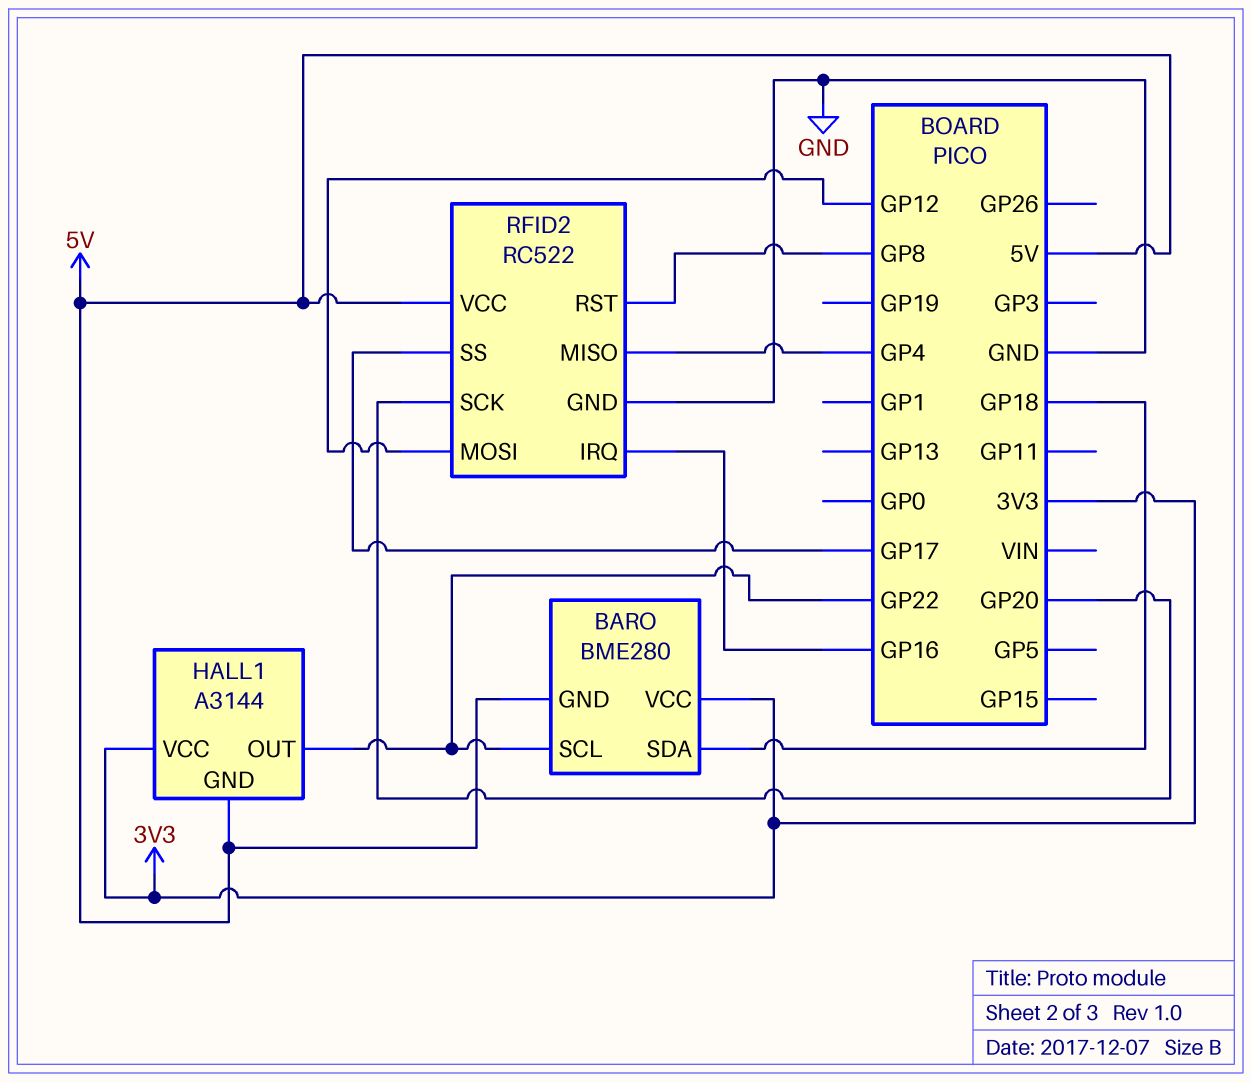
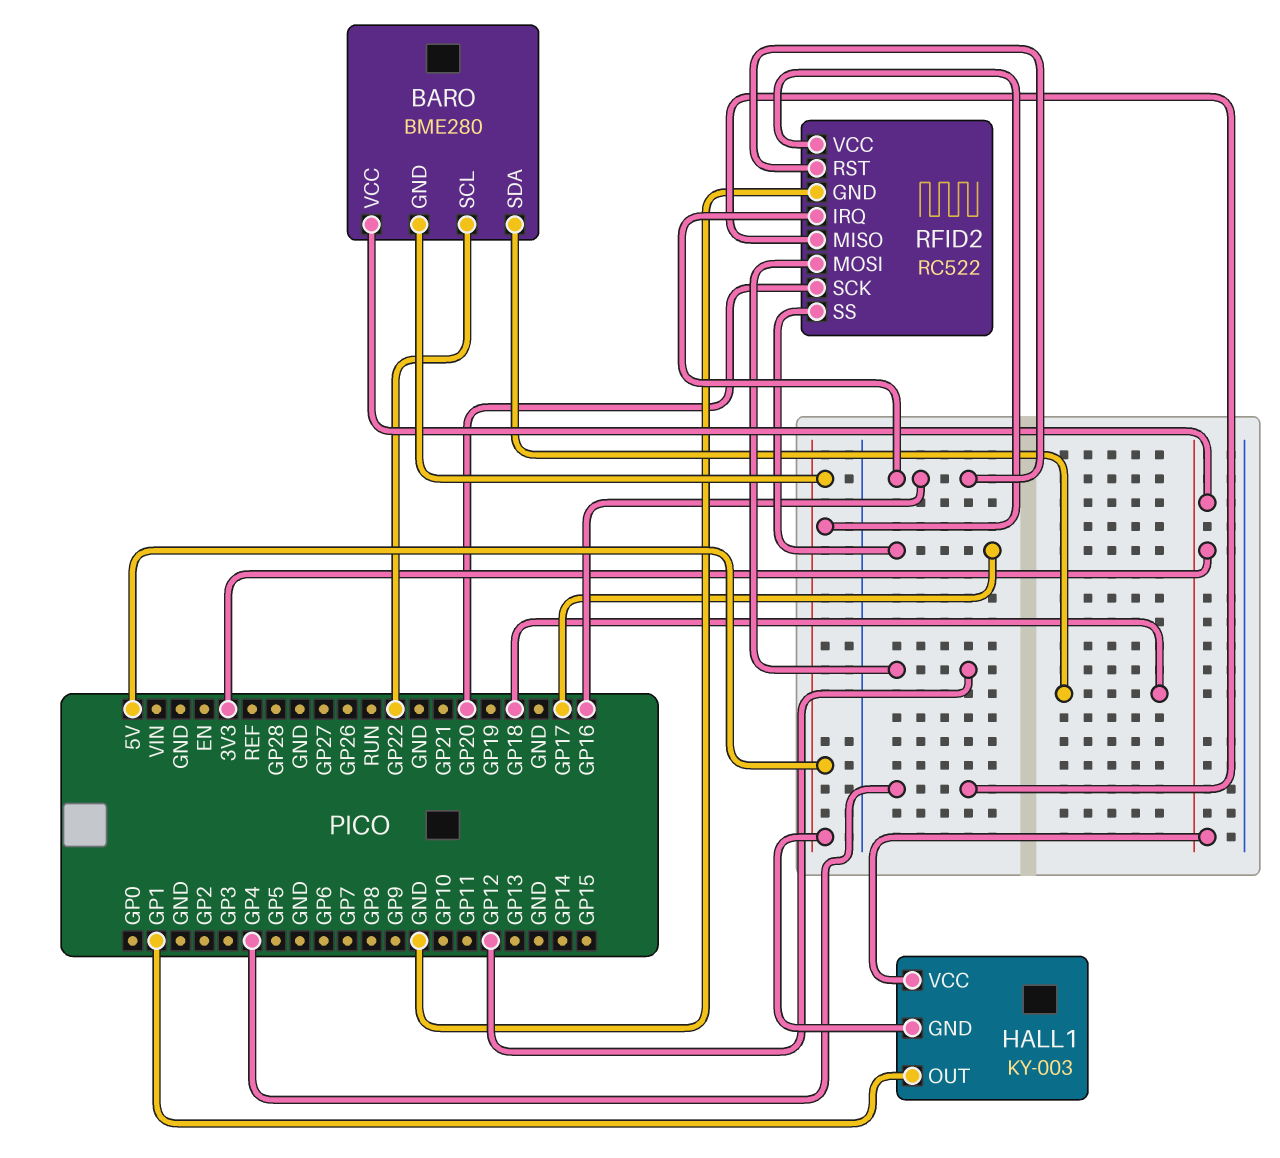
HALL1: A3144 -> KY-003
HALL1 pin OUT: GP22 -> GP1
RFID2 pin RST: GP8 -> GP16

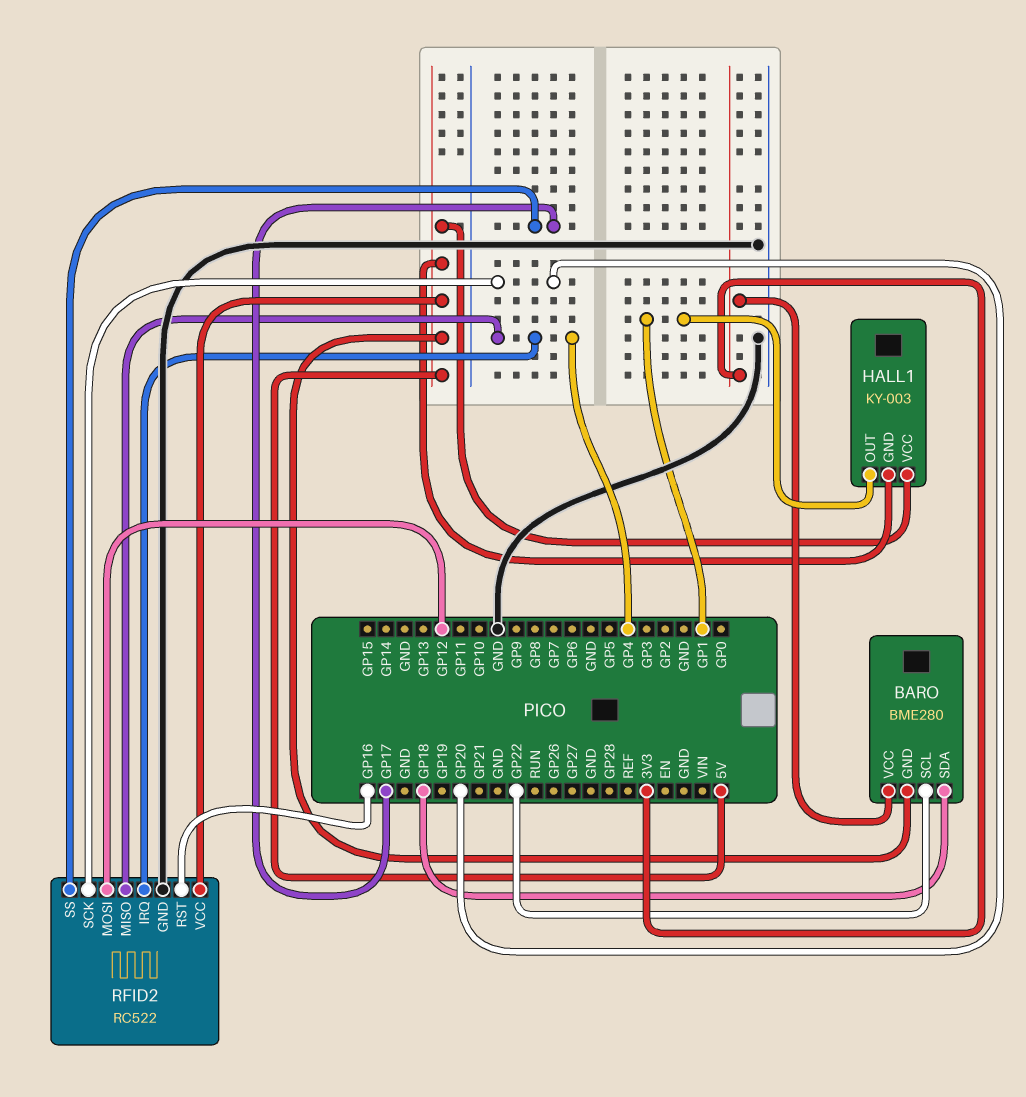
HALL1 pin VCC: 3V3 -> 5V
RFID2 pin IRQ: GP16 -> GP4

